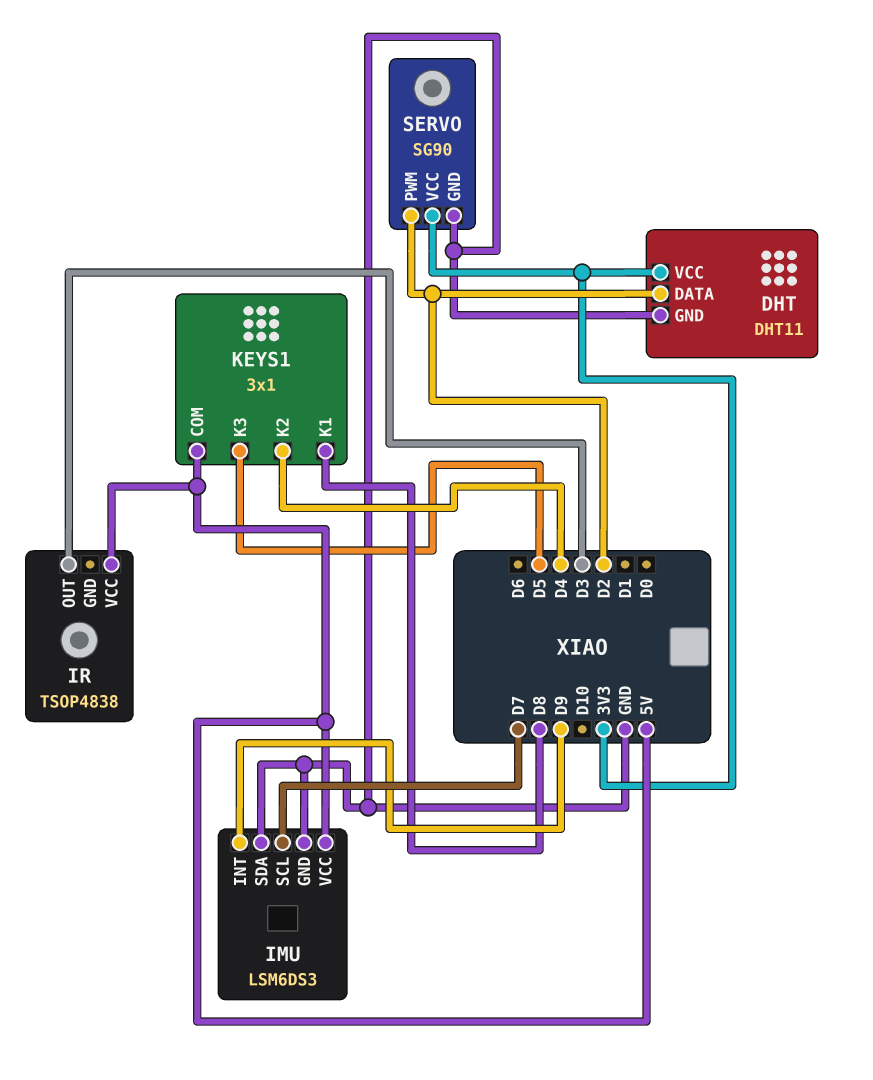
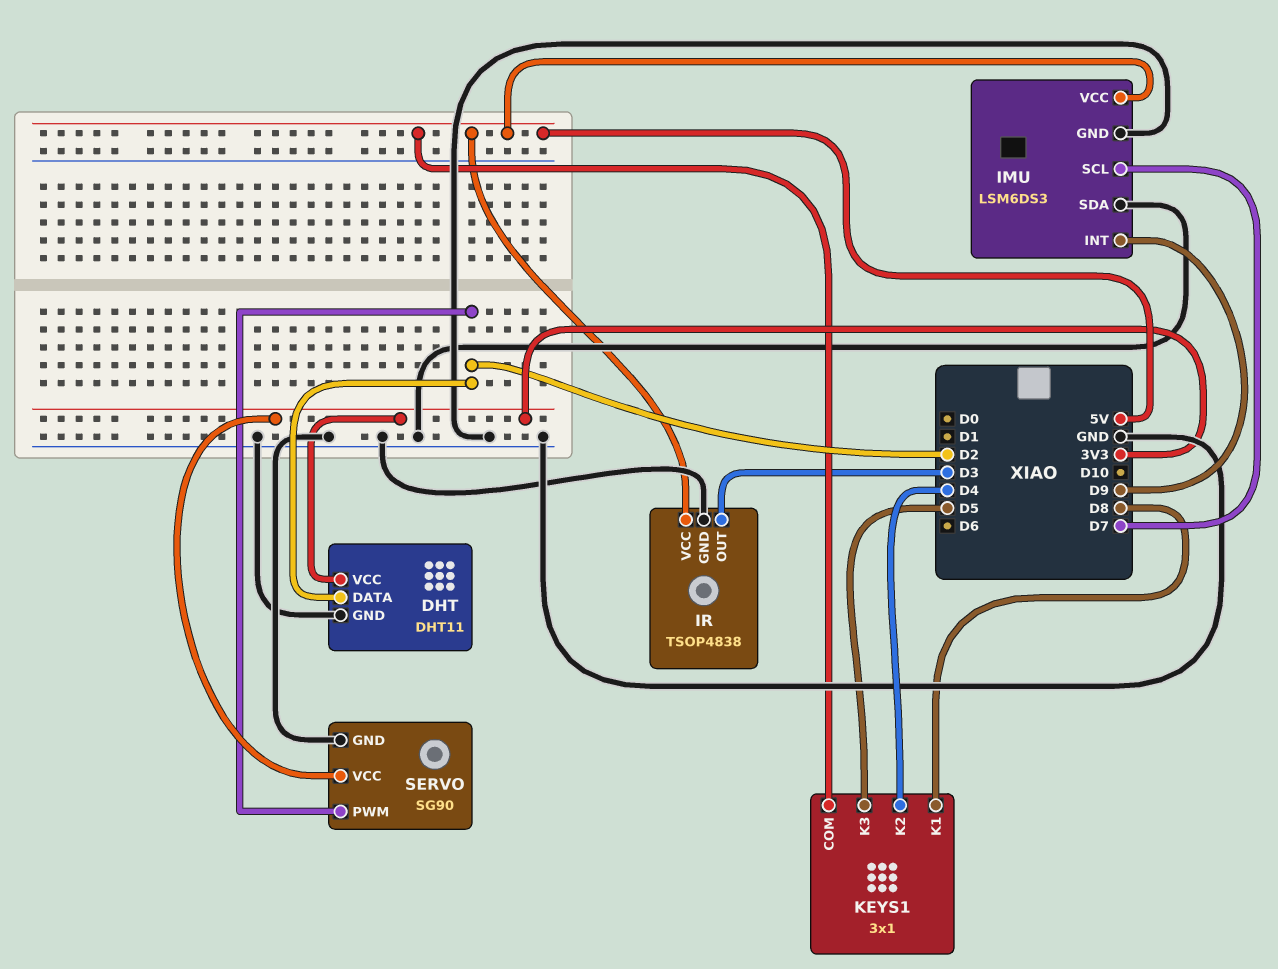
IR pin GND: none -> GND

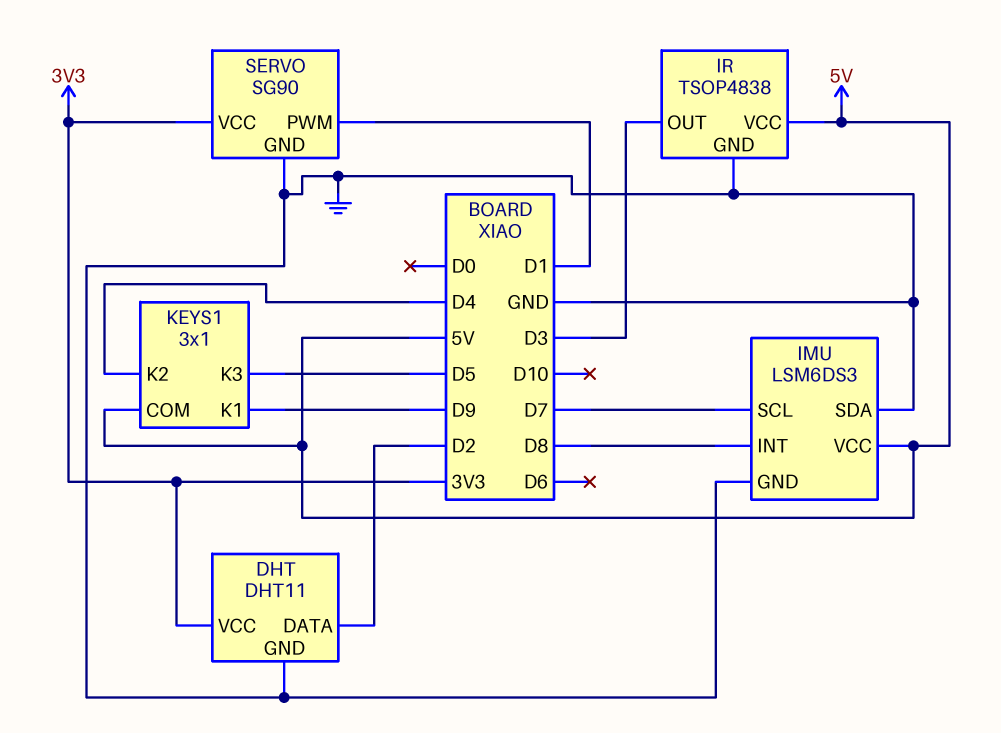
IMU pin INT: D9 -> D8
KEYS1 pin K1: D8 -> D9
SERVO pin PWM: D2 -> D1

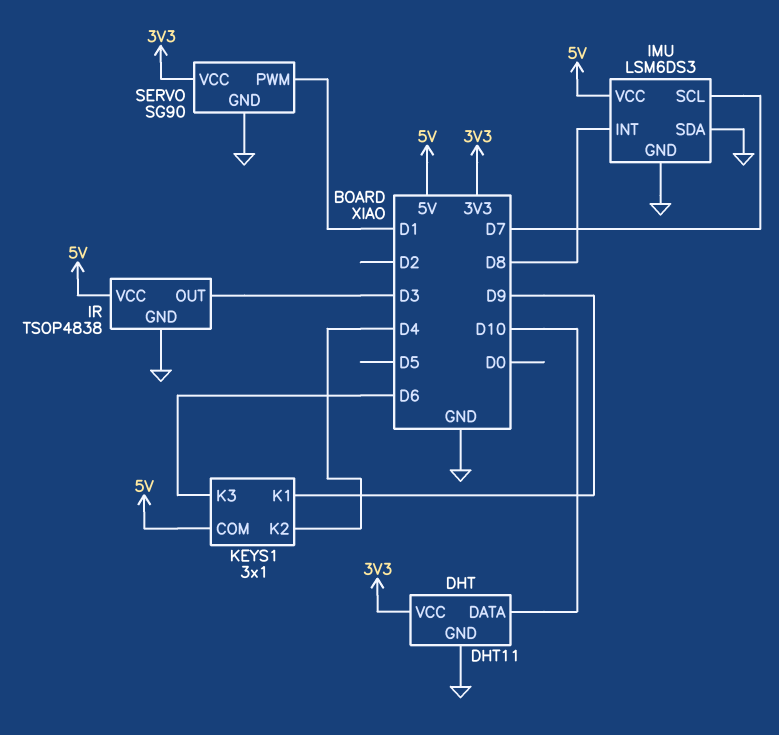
DHT pin DATA: D2 -> D10
KEYS1 pin K3: D5 -> D6

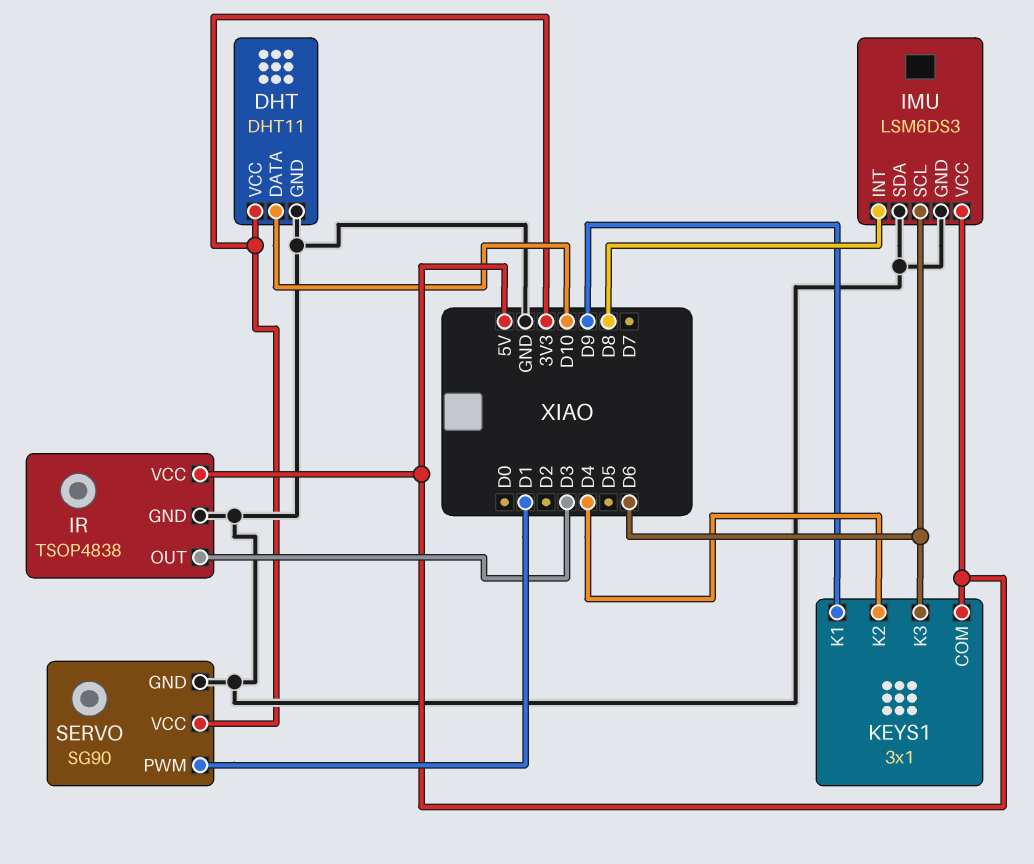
IMU pin SCL: D7 -> D6

